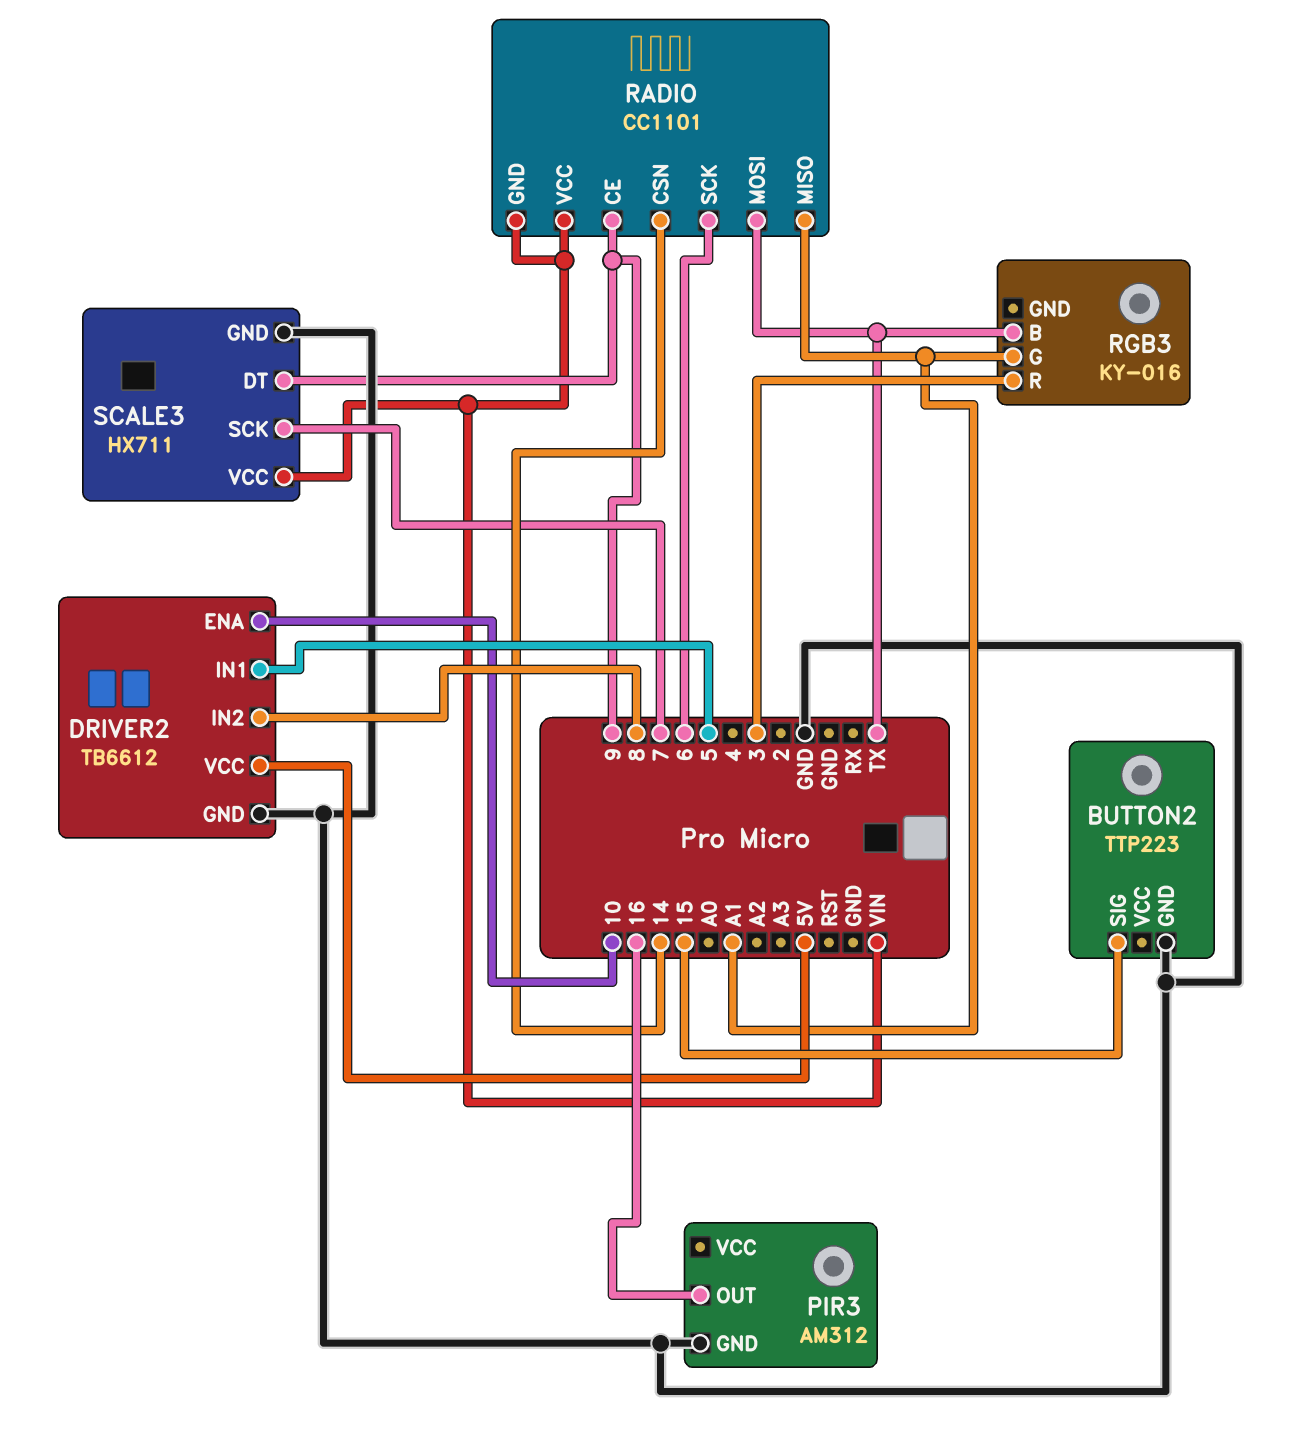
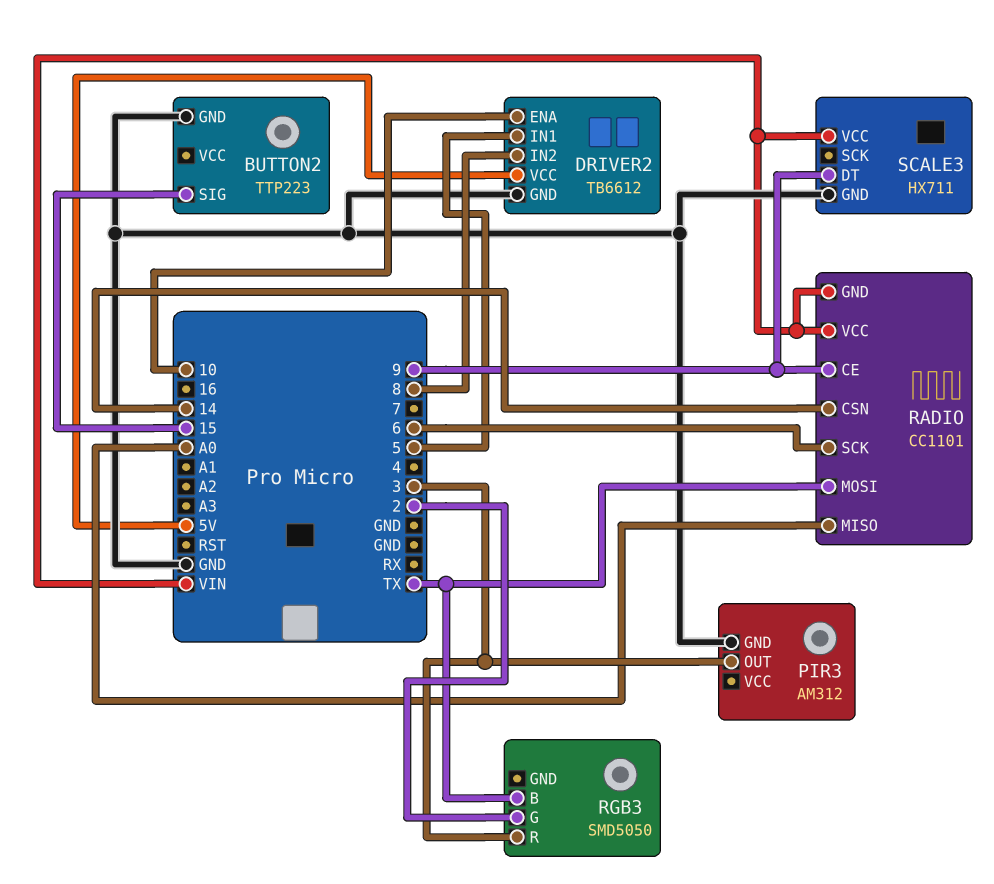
PIR3 pin OUT: 16 -> 3
RADIO pin MISO: A1 -> A0
RGB3: KY-016 -> SMD5050
RGB3 pin G: A1 -> 2
SCALE3 pin SCK: 7 -> none

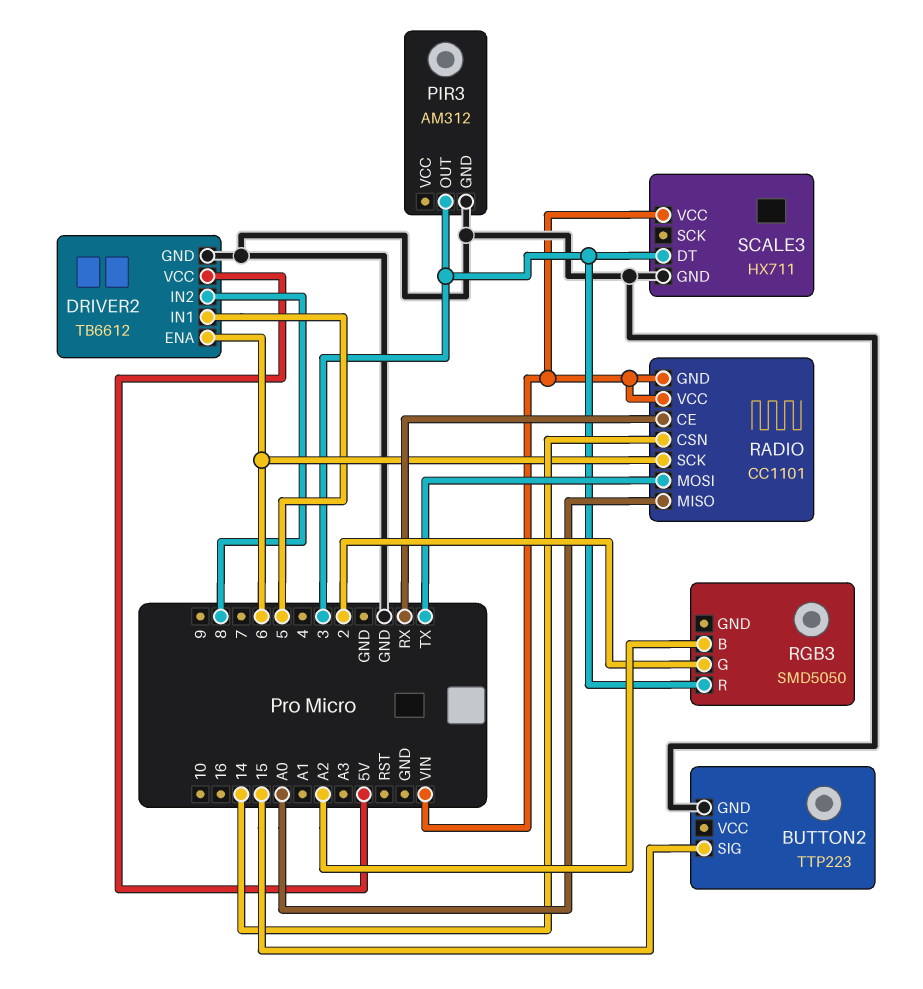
DRIVER2 pin ENA: 10 -> 6
RADIO pin CE: 9 -> RX
RGB3 pin B: TX -> A2
SCALE3 pin DT: 9 -> 3

